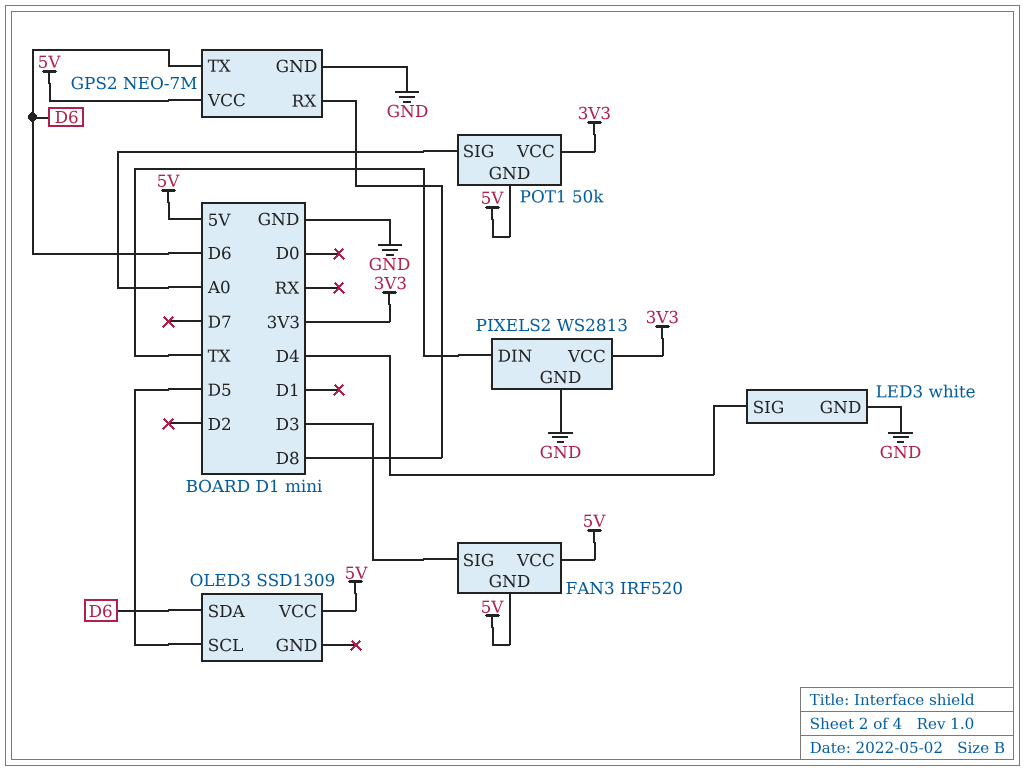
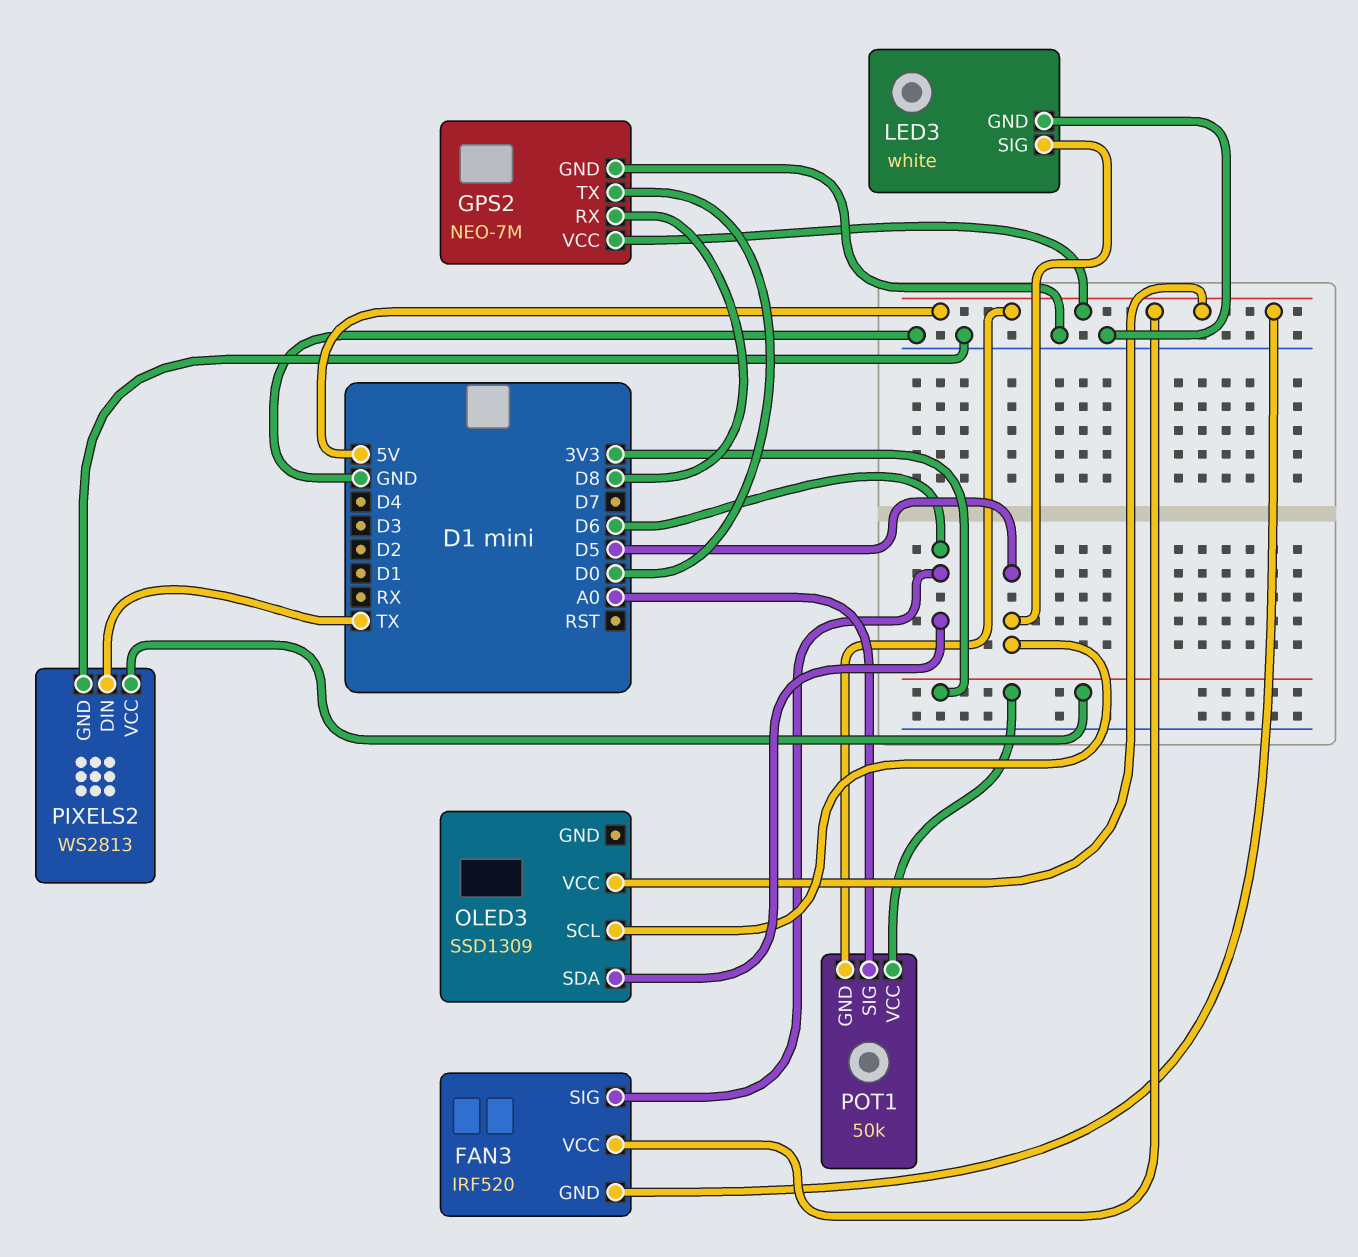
FAN3 pin SIG: D3 -> D6
GPS2 pin TX: D6 -> D0
LED3 pin SIG: D4 -> D5

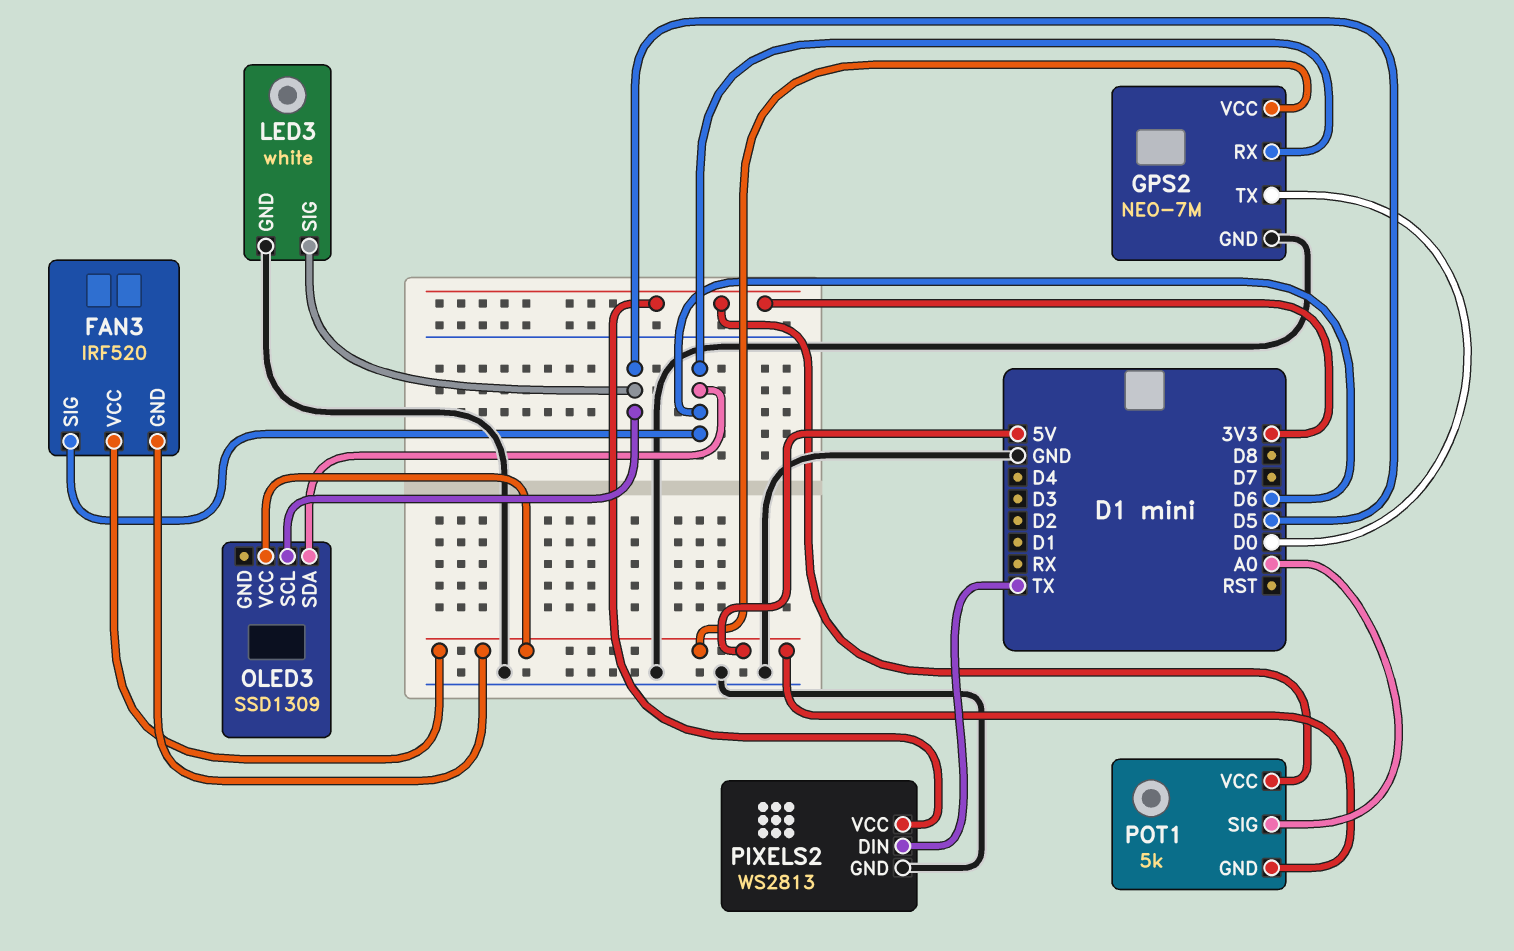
GPS2 pin RX: D8 -> D6
POT1: 50k -> 5k

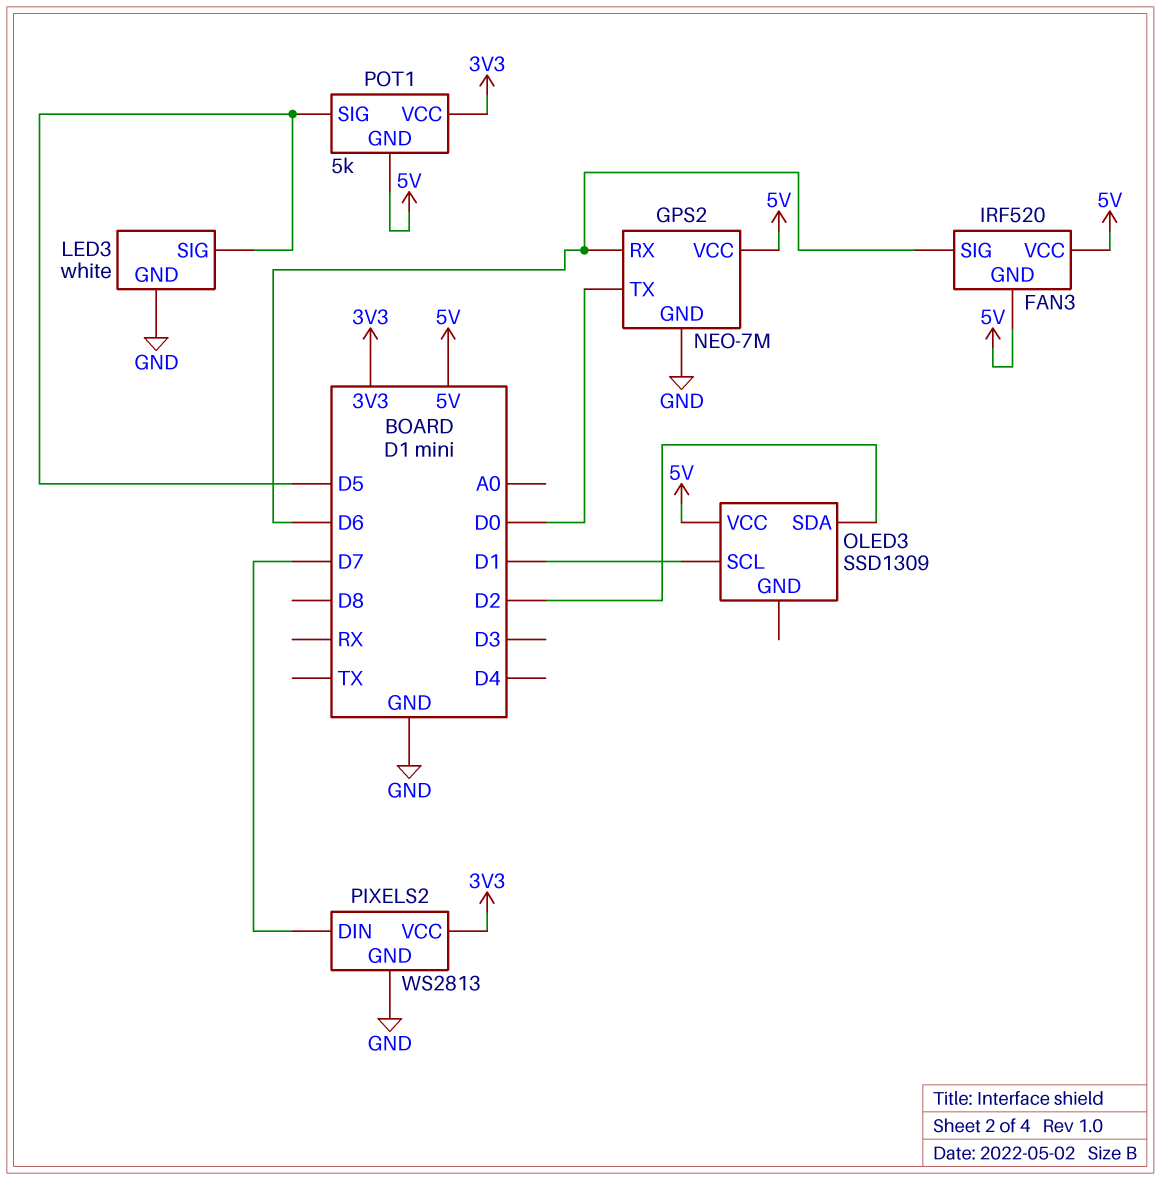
OLED3 pin SCL: D5 -> D1
OLED3 pin SDA: D6 -> D2
PIXELS2 pin DIN: TX -> D7
POT1 pin SIG: A0 -> D5

